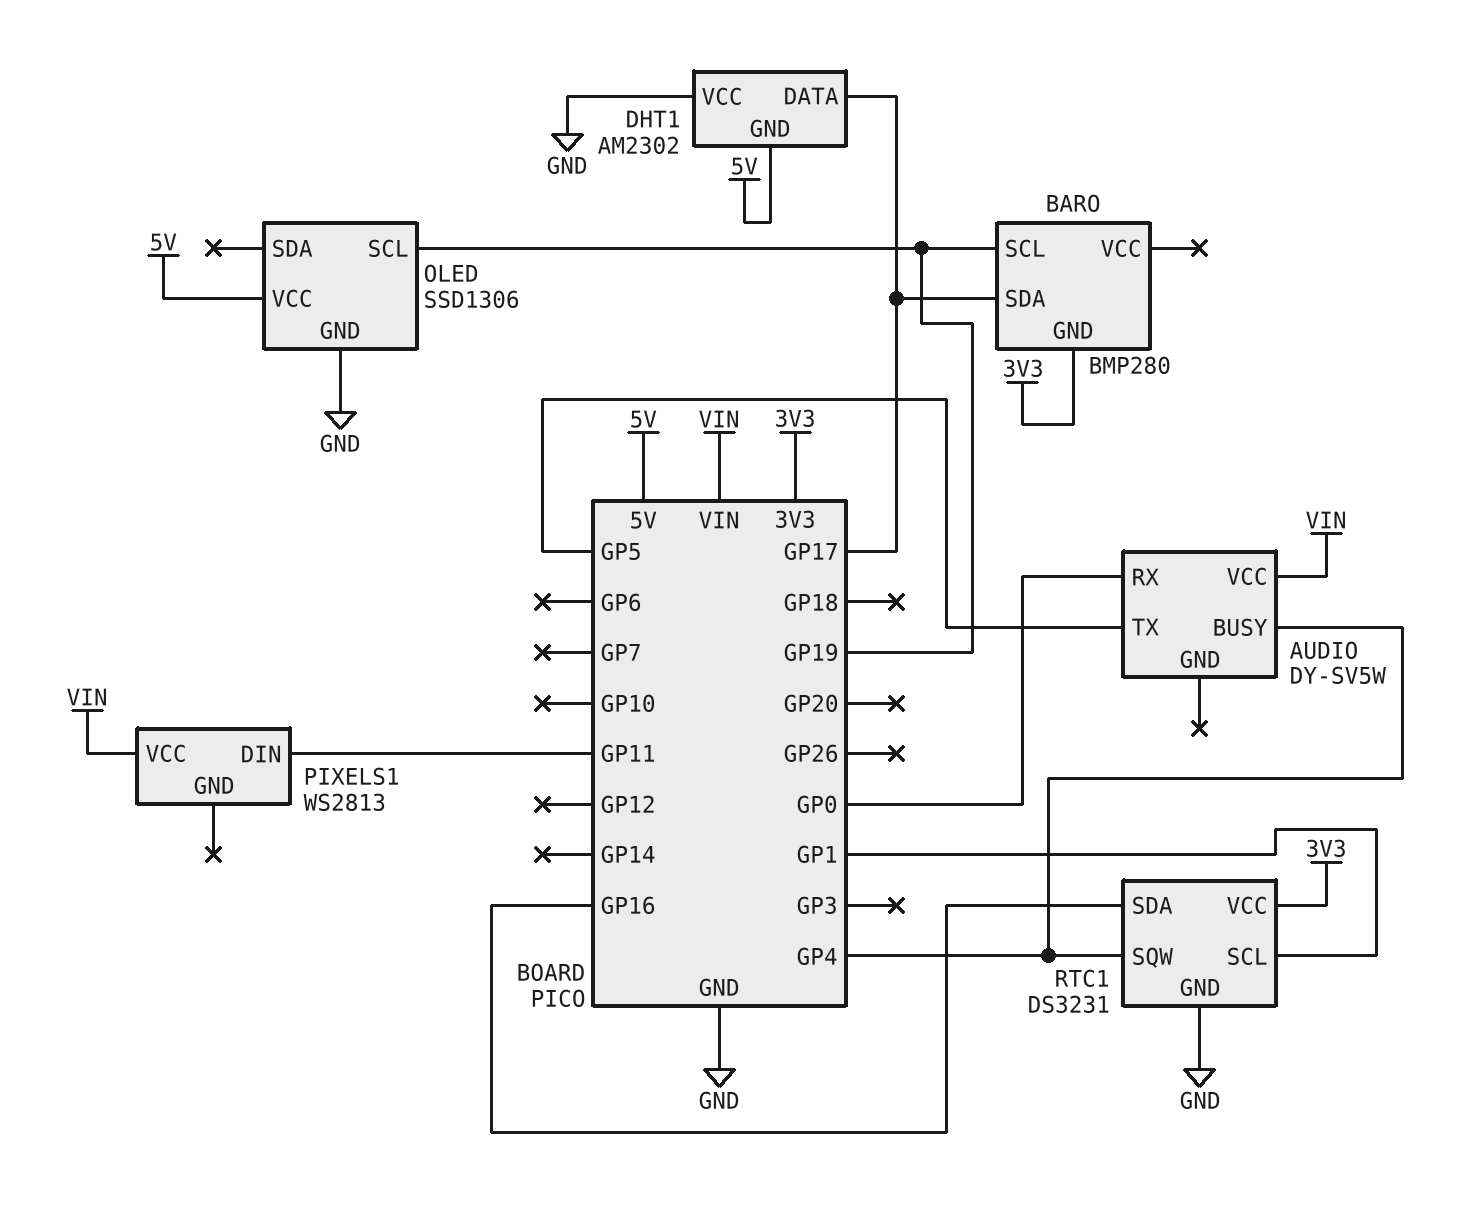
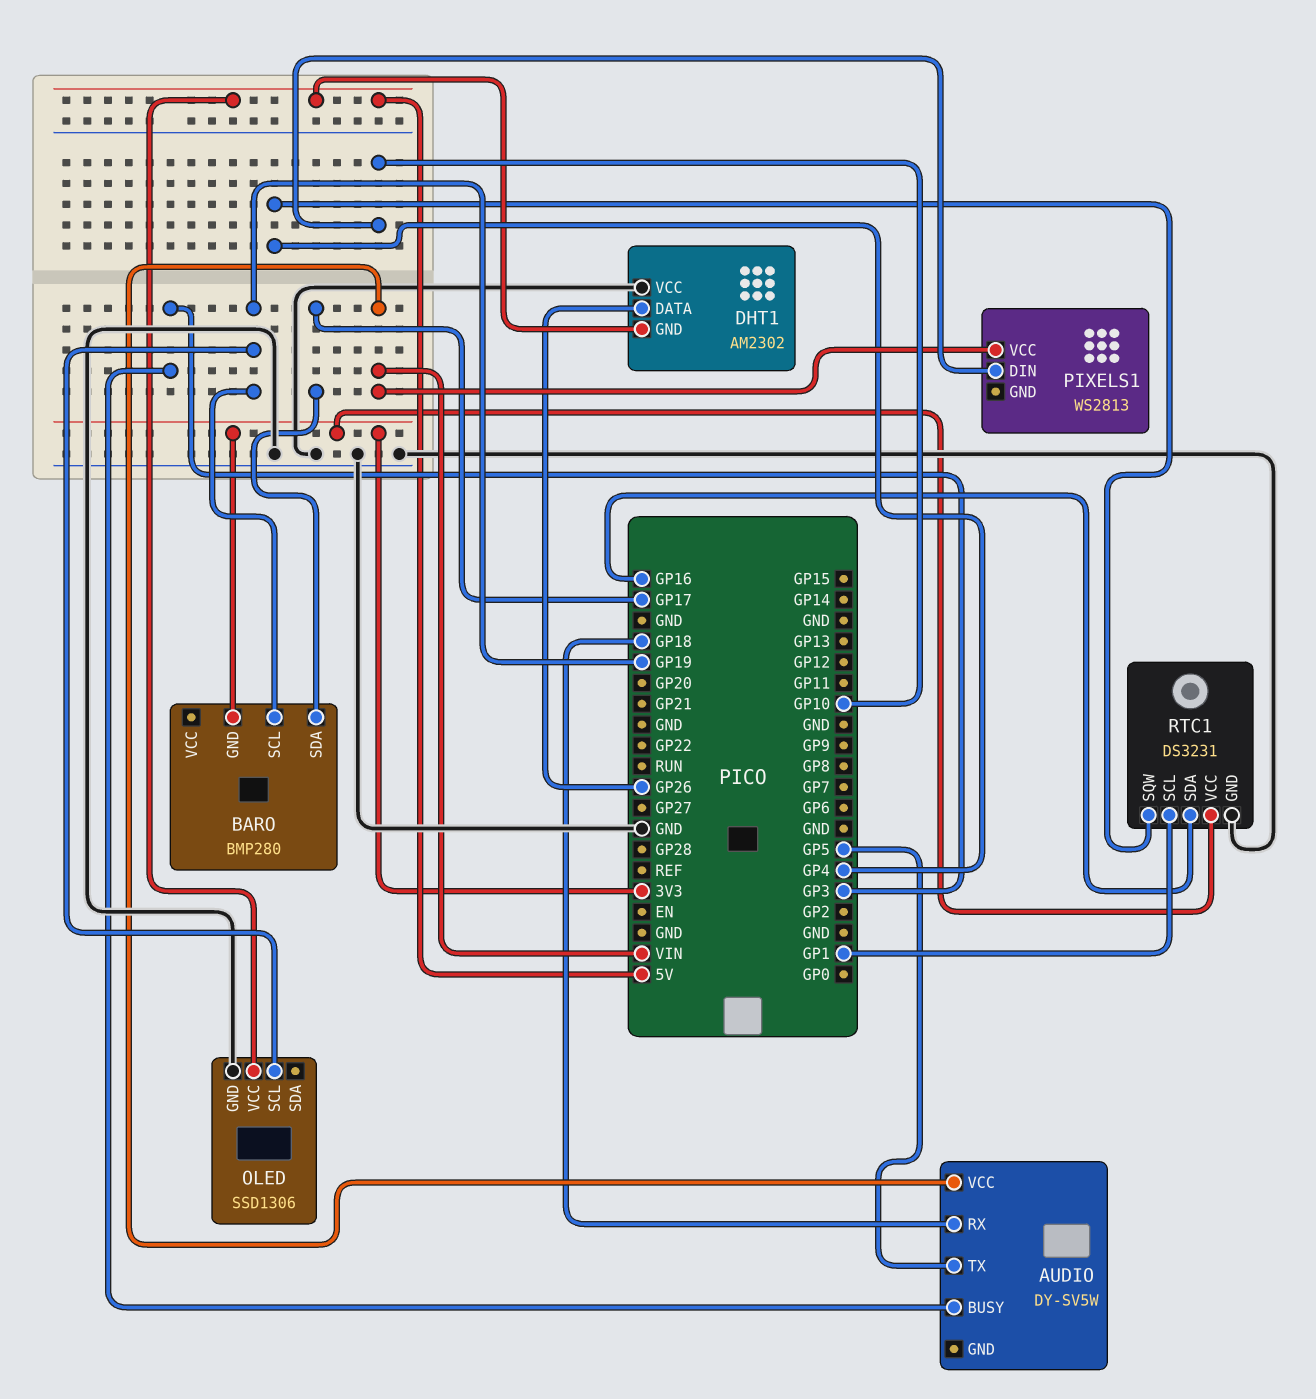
AUDIO pin BUSY: GP4 -> GP3
AUDIO pin RX: GP0 -> GP18
DHT1 pin DATA: GP17 -> GP26
PIXELS1 pin DIN: GP11 -> GP10

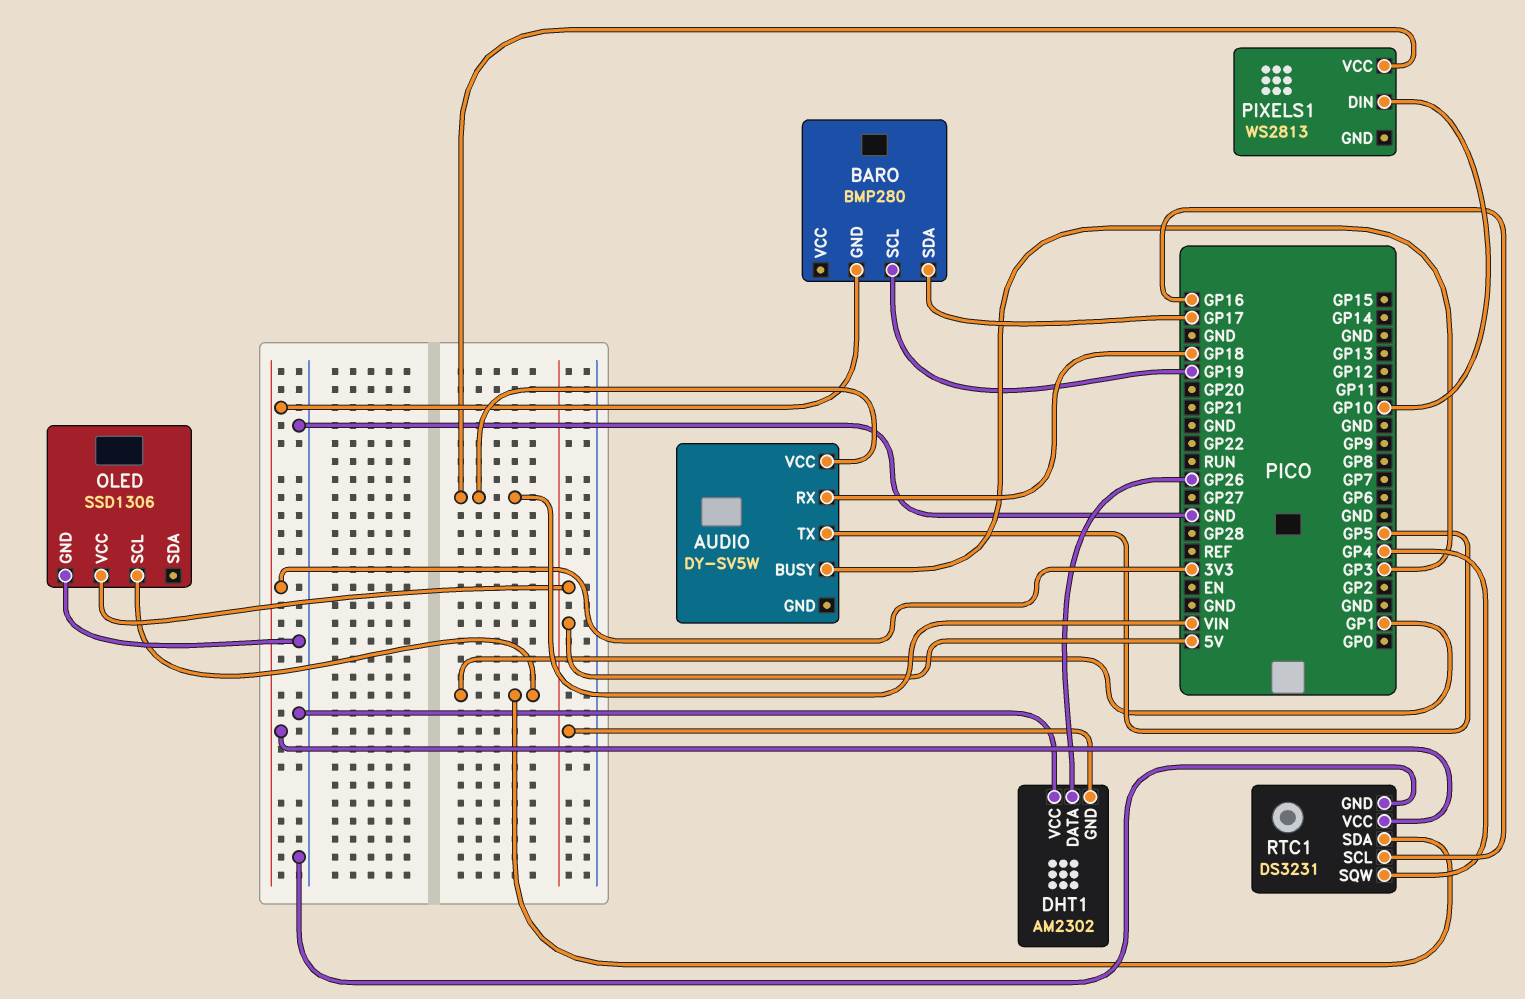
OLED pin SCL: GP19 -> GP1
RTC1 pin SCL: GP1 -> GP16
RTC1 pin SDA: GP16 -> GP1

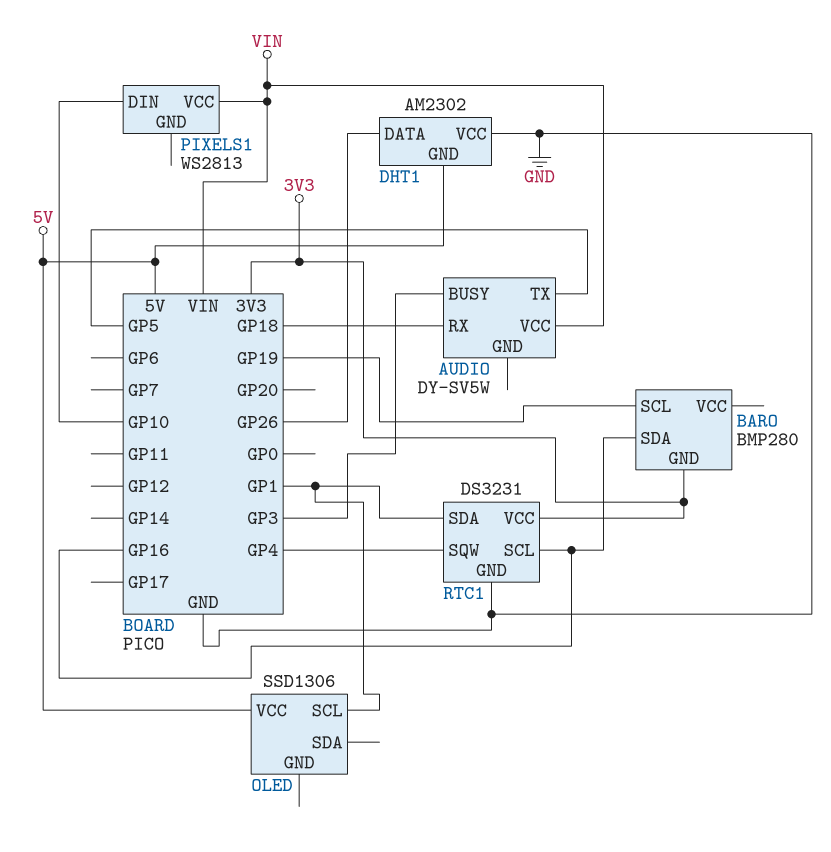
BARO pin SDA: GP17 -> GP16
OLED pin GND: GND -> none

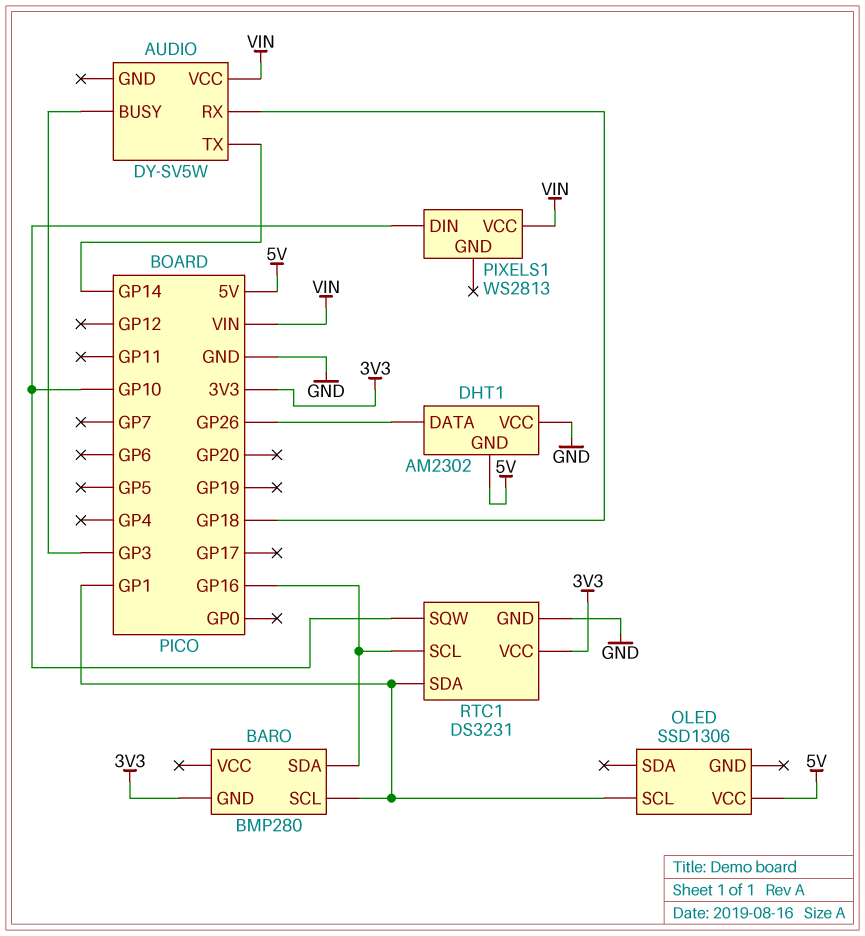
AUDIO pin TX: GP5 -> GP14
BARO pin SCL: GP19 -> GP1
RTC1 pin SQW: GP4 -> GP10

